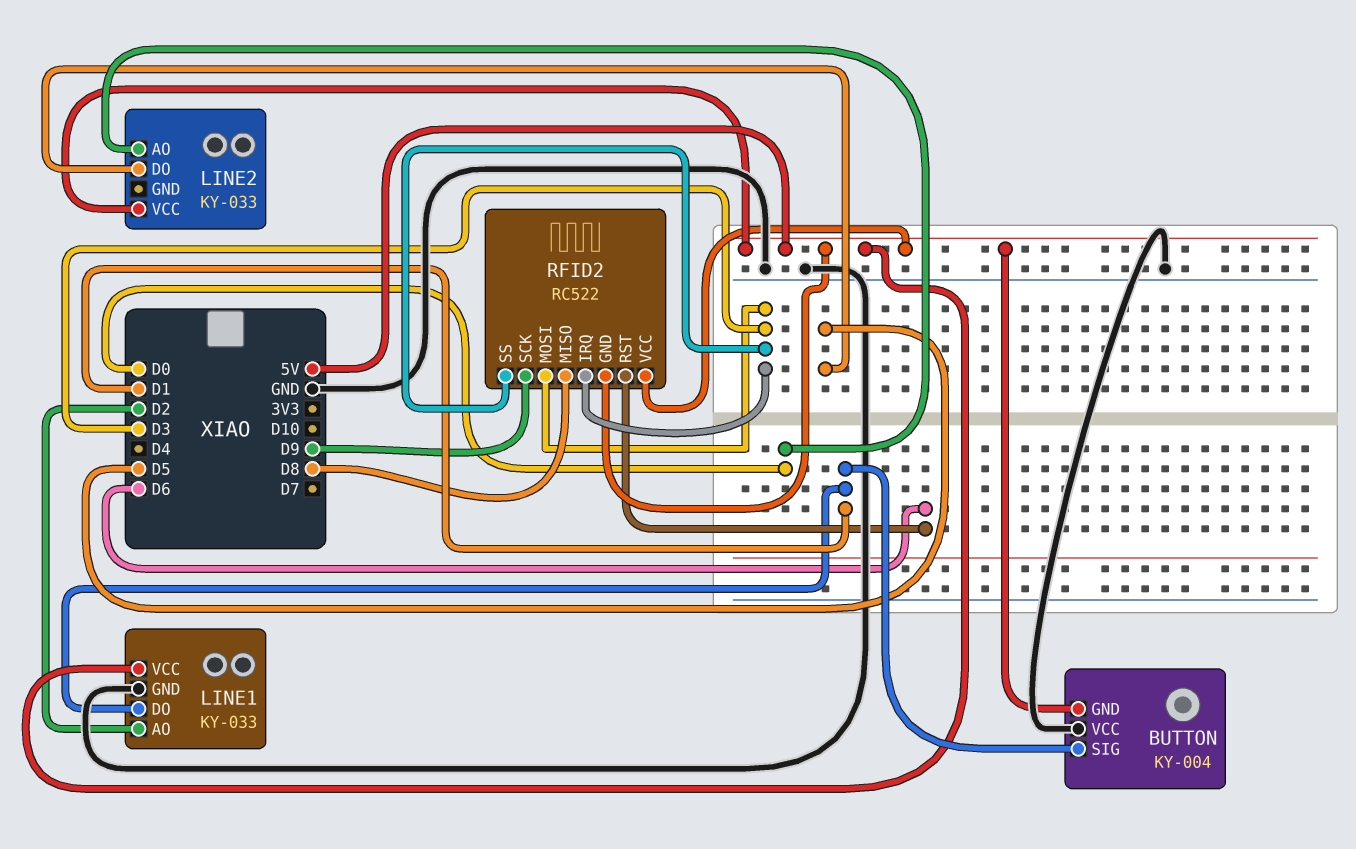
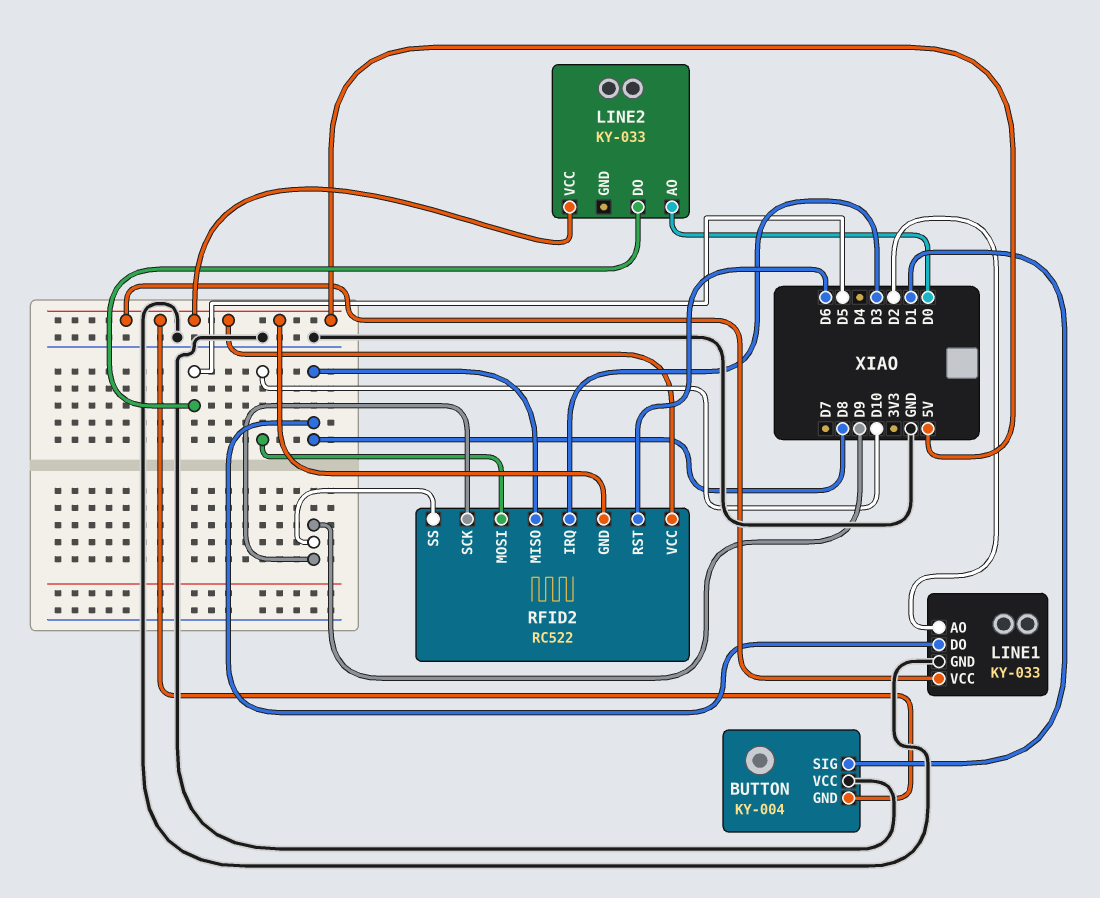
LINE1 pin DO: D1 -> D8
RFID2 pin MOSI: D3 -> D10
RFID2 pin SS: D3 -> D9

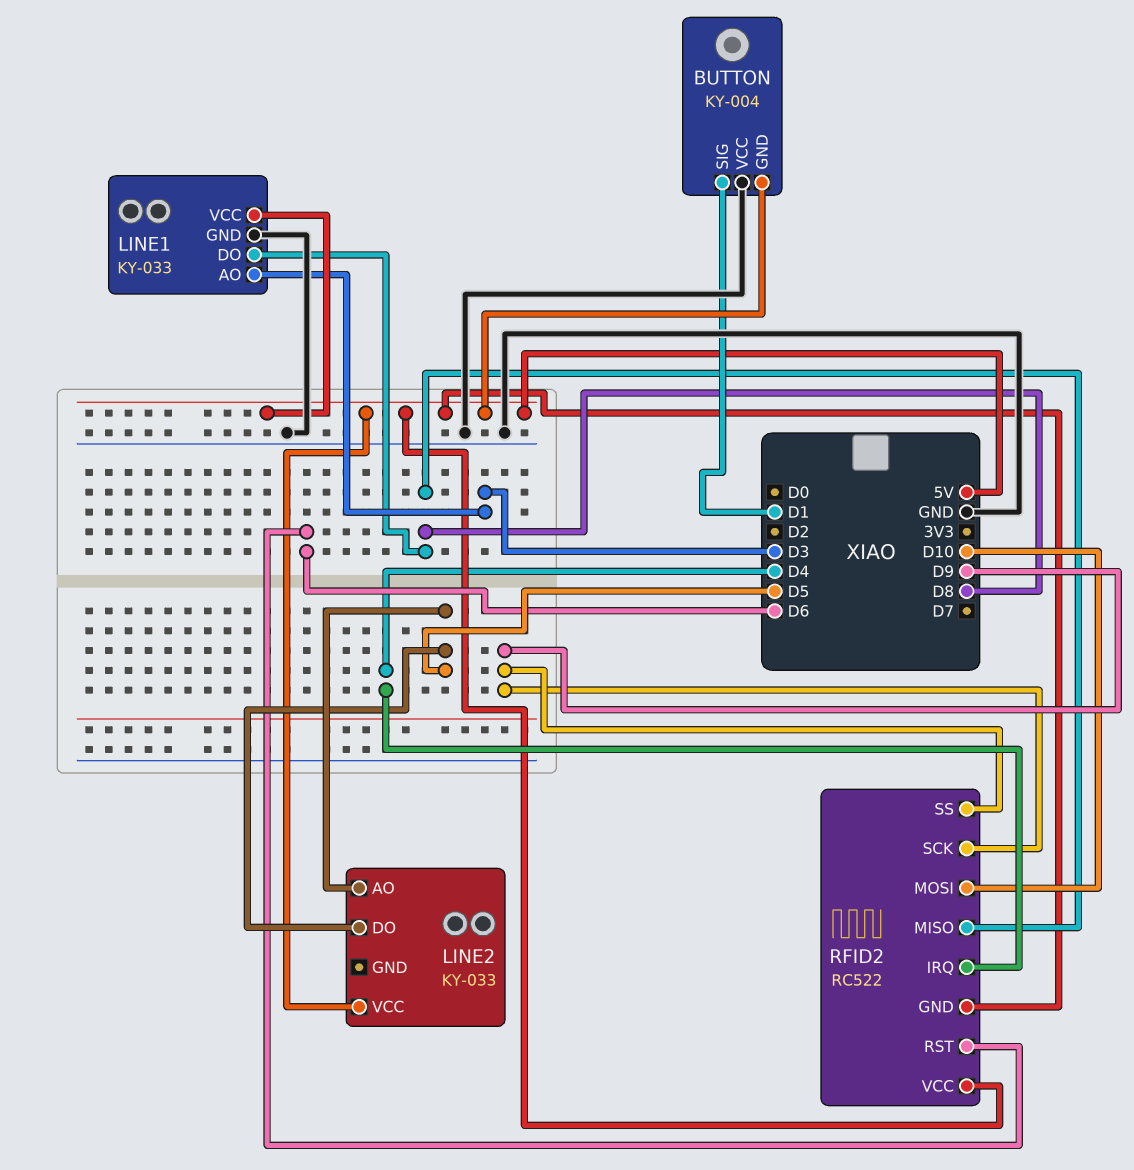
LINE1 pin AO: D2 -> D3
LINE2 pin AO: D0 -> D5
RFID2 pin IRQ: D3 -> D4

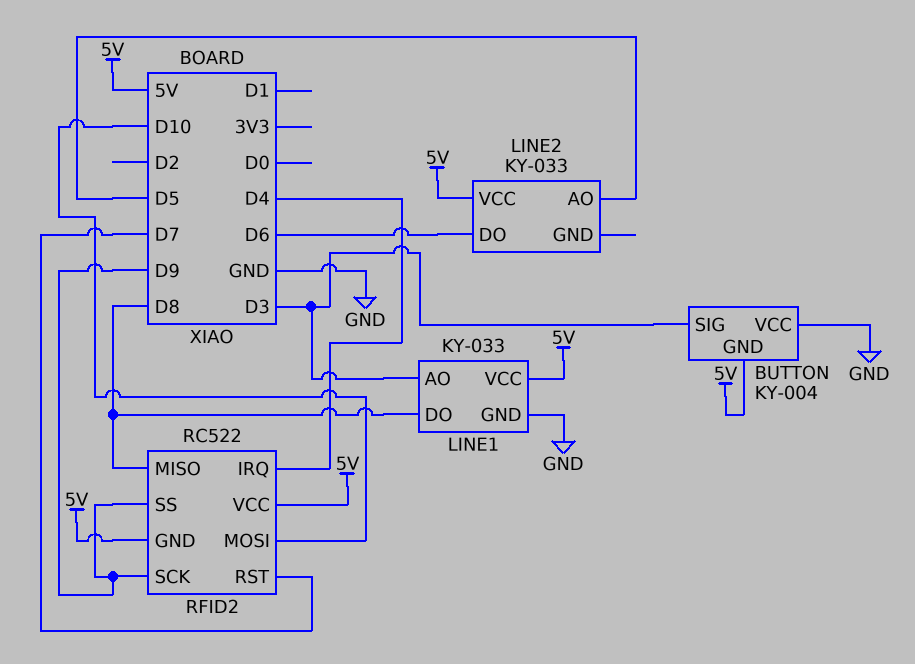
BUTTON pin SIG: D1 -> D3
LINE2 pin DO: D5 -> D6
RFID2 pin RST: D6 -> D7

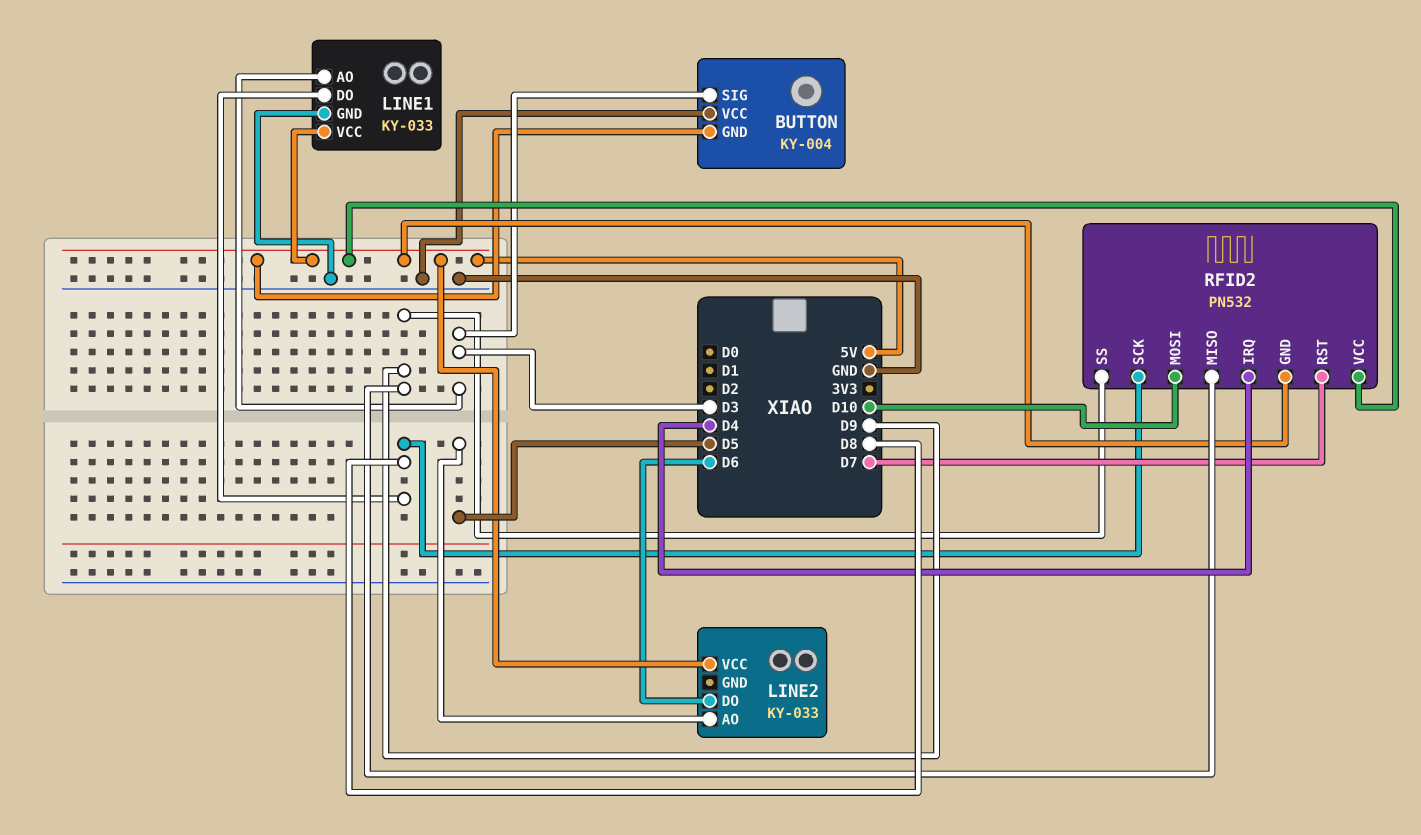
RFID2: RC522 -> PN532
RFID2 pin MISO: D8 -> D9
RFID2 pin SCK: D9 -> D8

